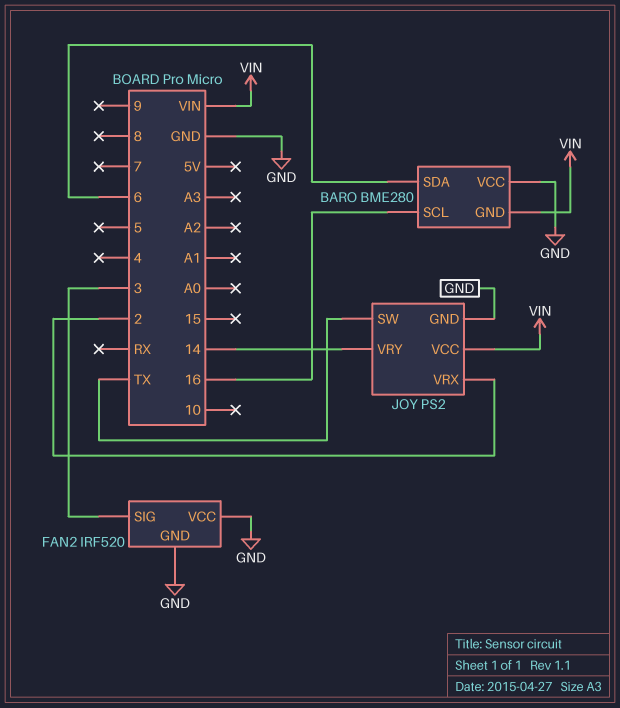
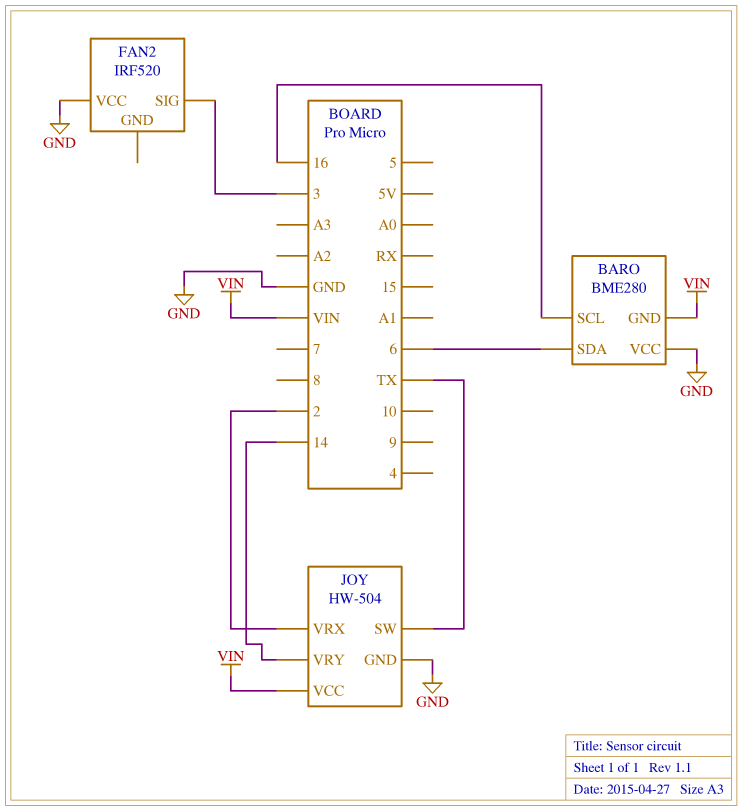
FAN2 pin GND: GND -> none
JOY: PS2 -> HW-504

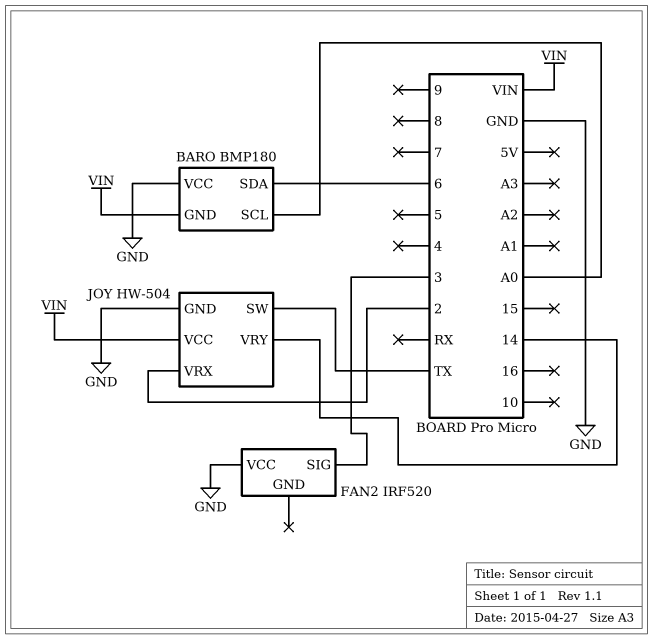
BARO: BME280 -> BMP180
BARO pin SCL: 16 -> A0

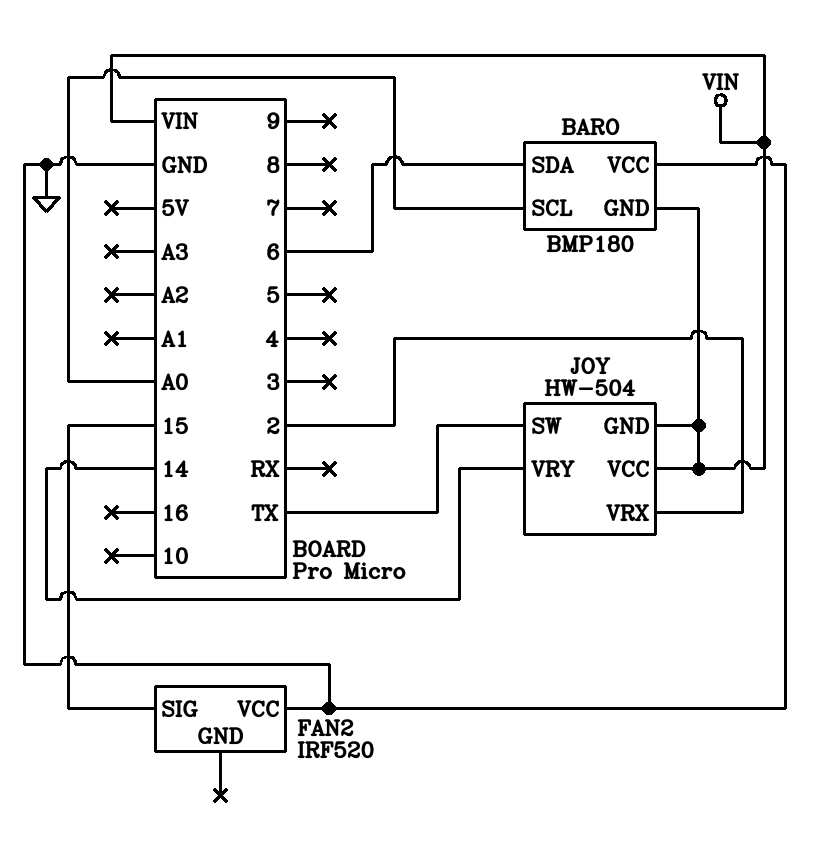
FAN2 pin SIG: 3 -> 15
JOY pin GND: GND -> VIN

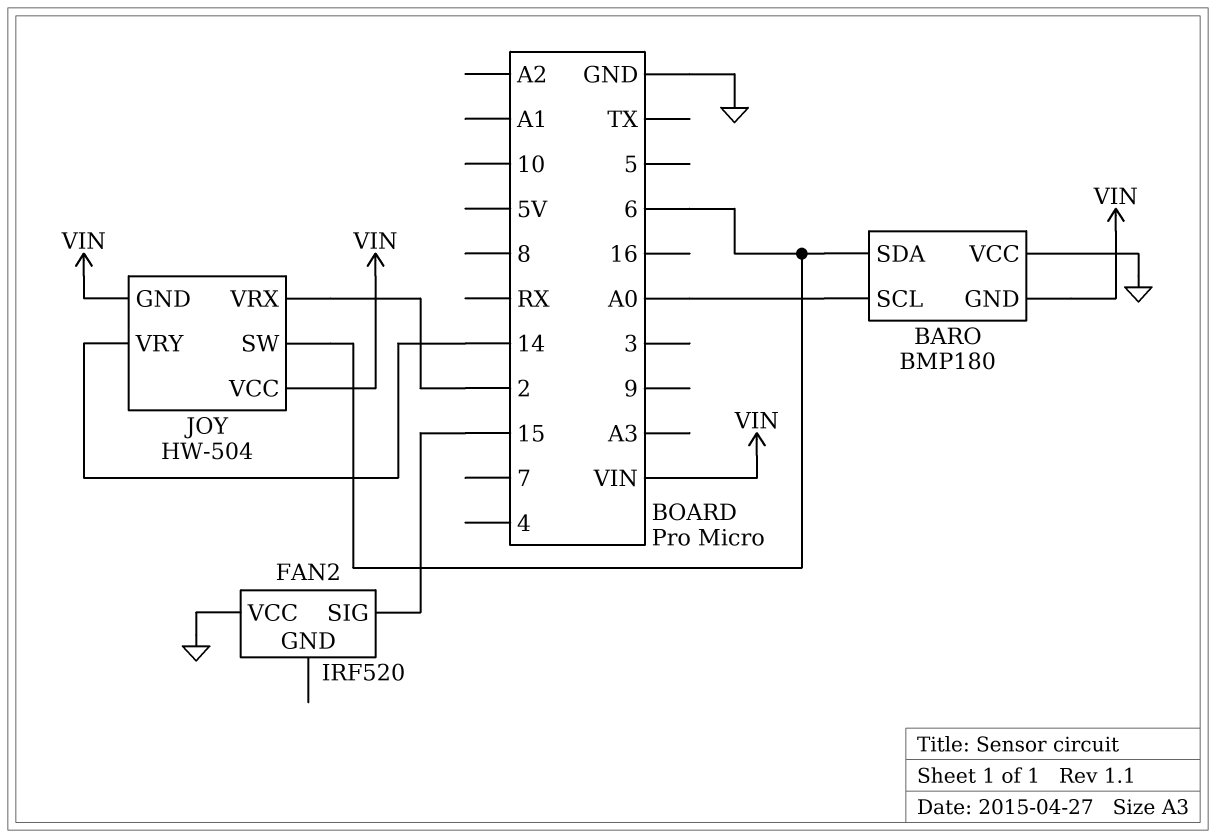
JOY pin SW: TX -> 6

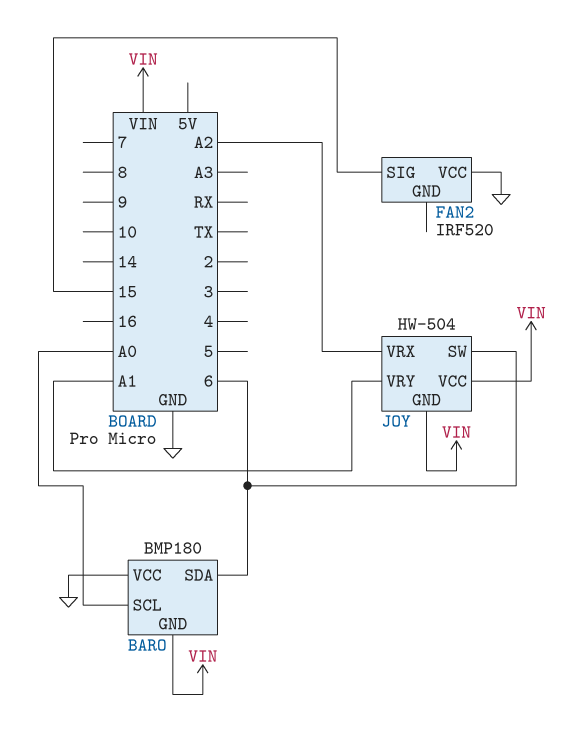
JOY pin VRX: 2 -> A2
JOY pin VRY: 14 -> A1

